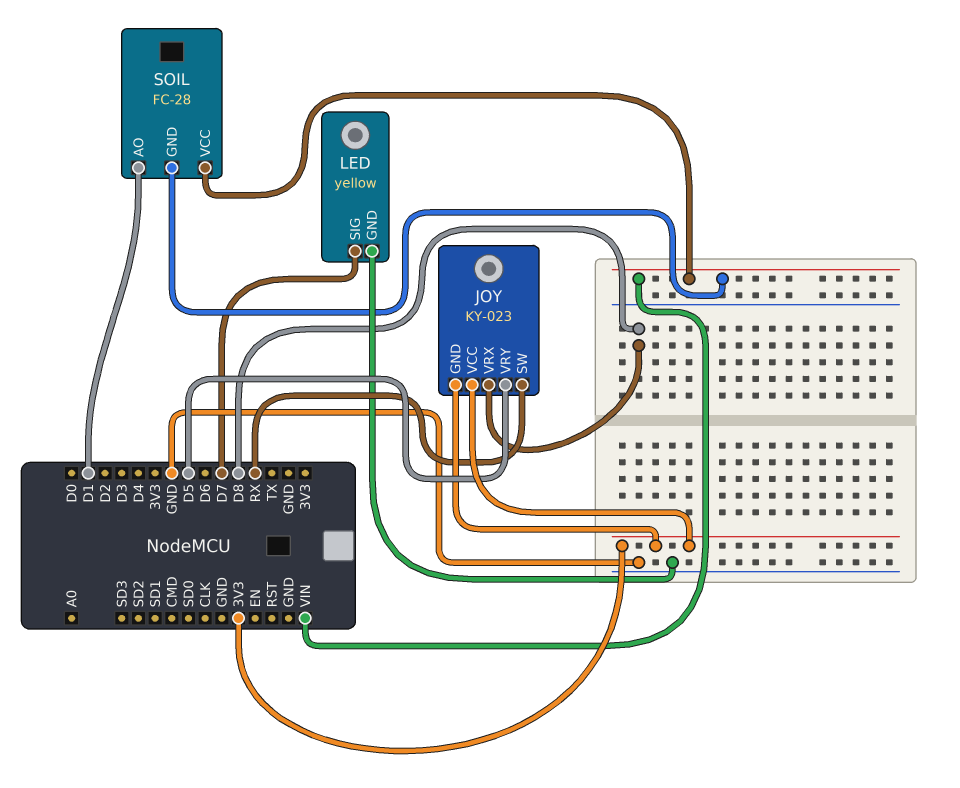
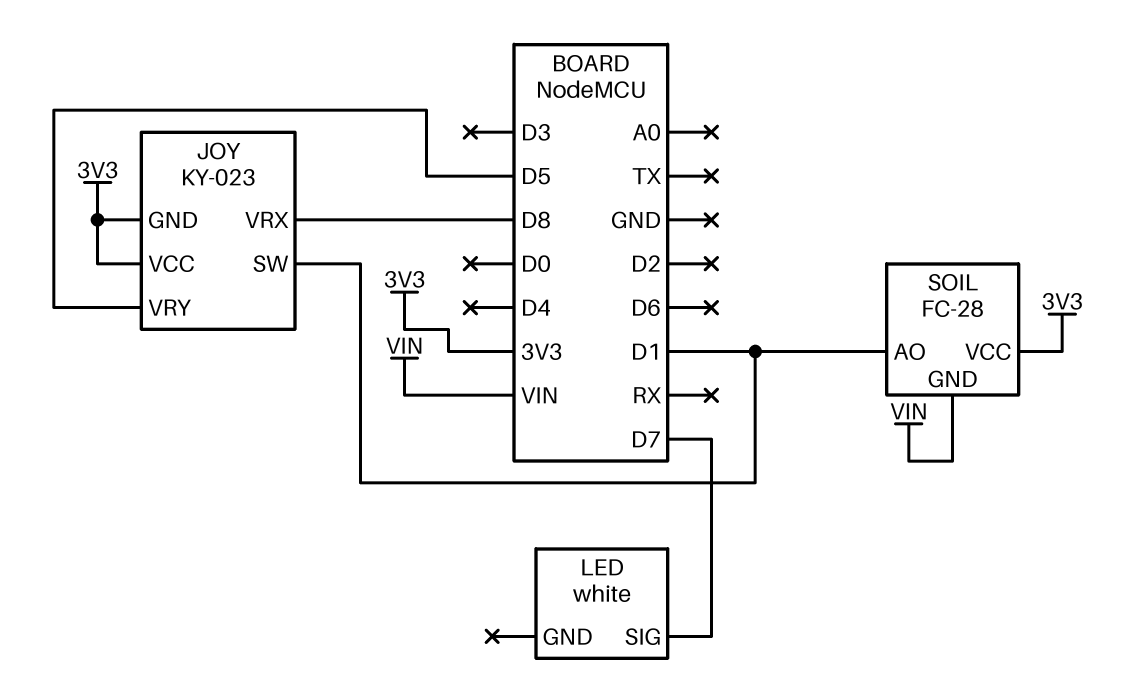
JOY pin SW: RX -> D1
LED: yellow -> white
LED pin GND: GND -> none
SOIL pin VCC: VIN -> 3V3

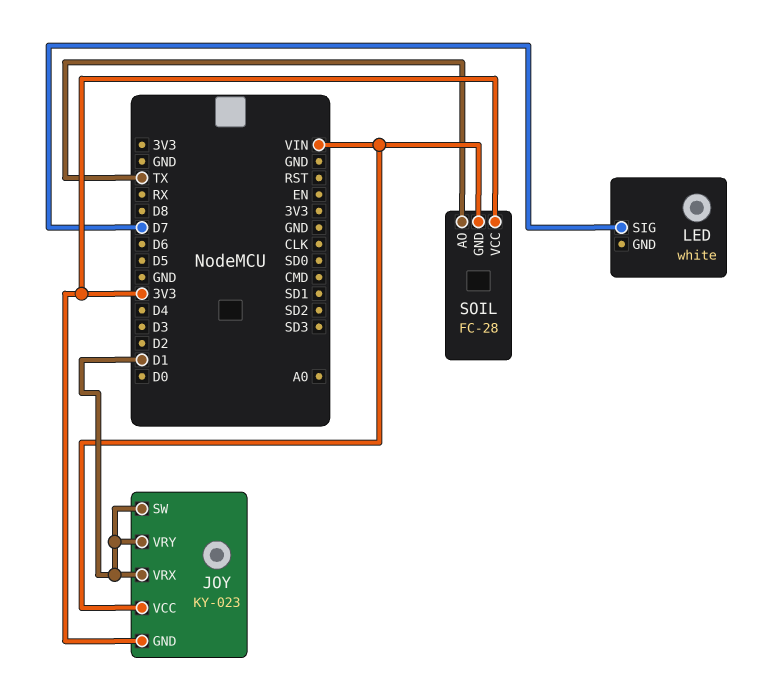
JOY pin VCC: 3V3 -> VIN
JOY pin VRX: D8 -> D1
JOY pin VRY: D5 -> D1
SOIL pin AO: D1 -> TX

